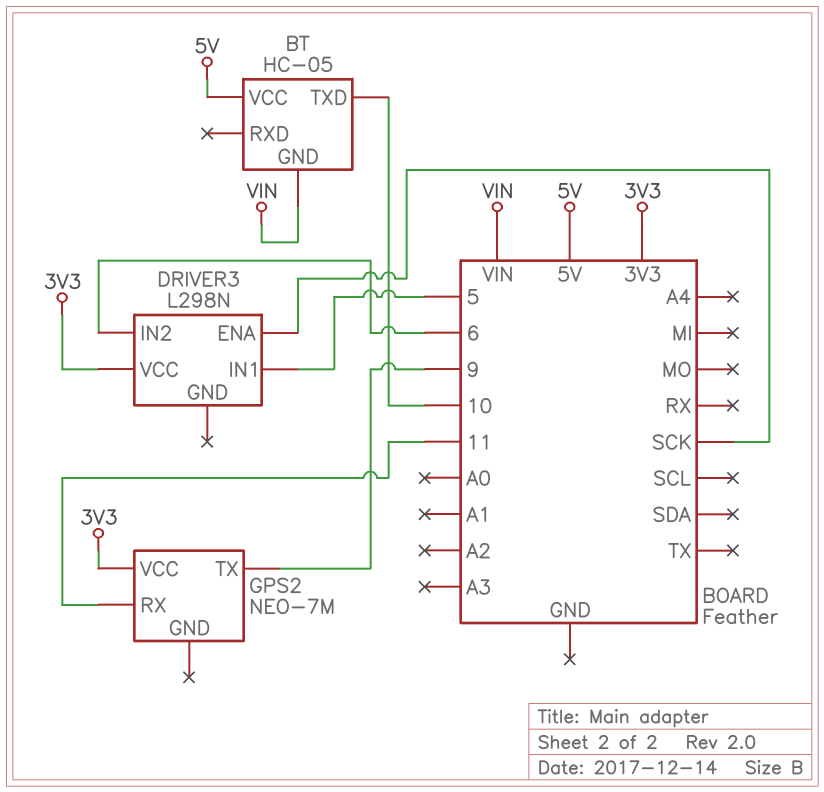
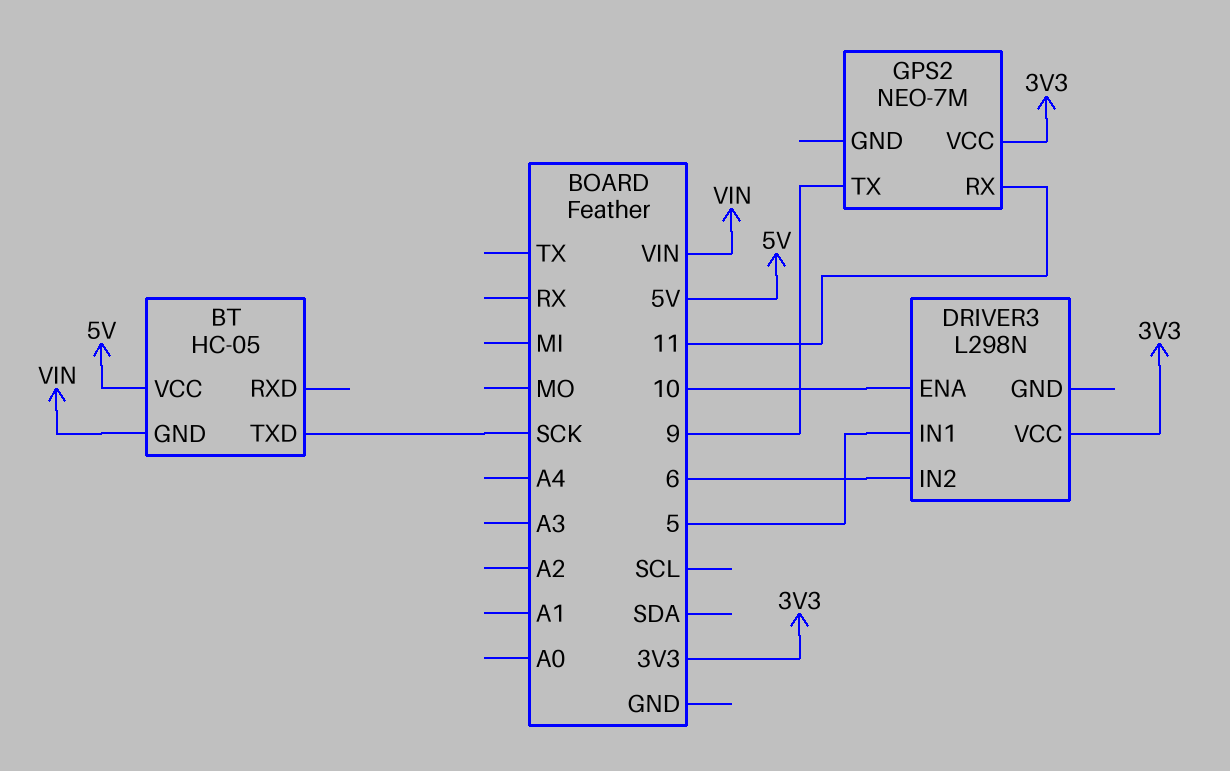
BT pin TXD: 10 -> SCK
DRIVER3 pin ENA: SCK -> 10

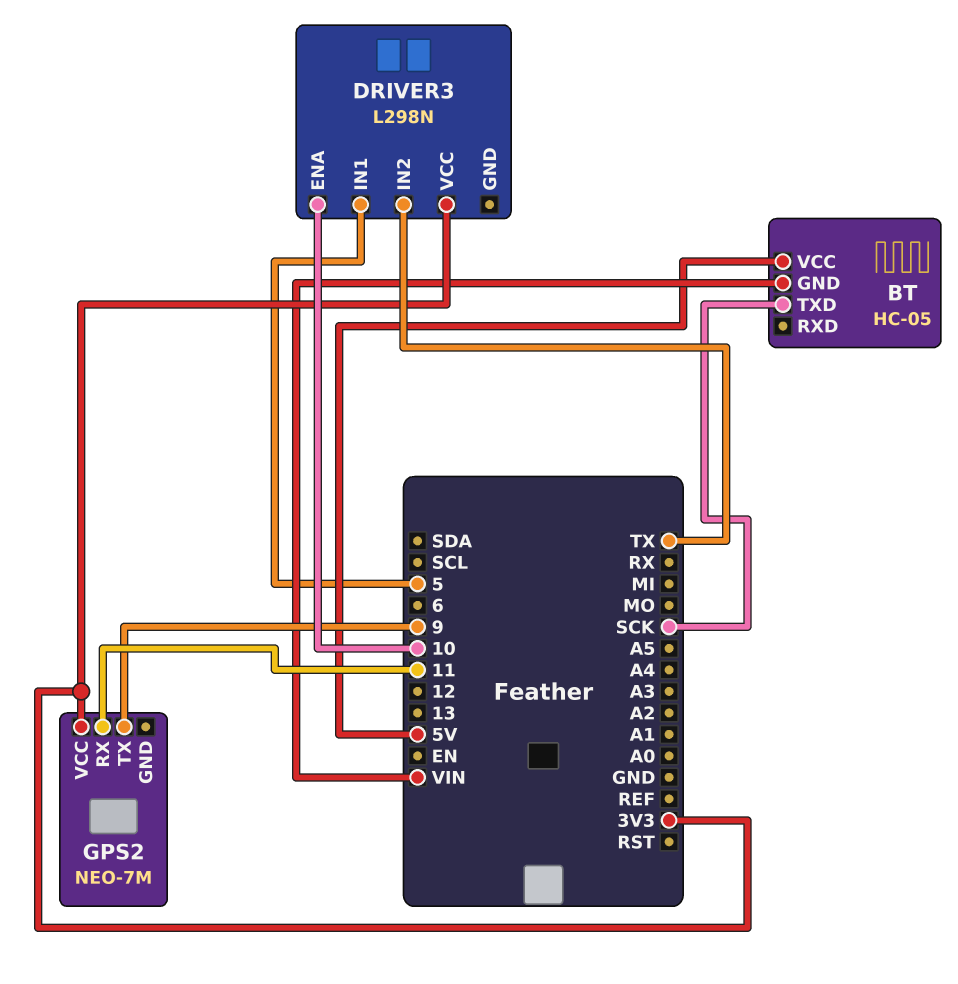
DRIVER3 pin IN2: 6 -> TX

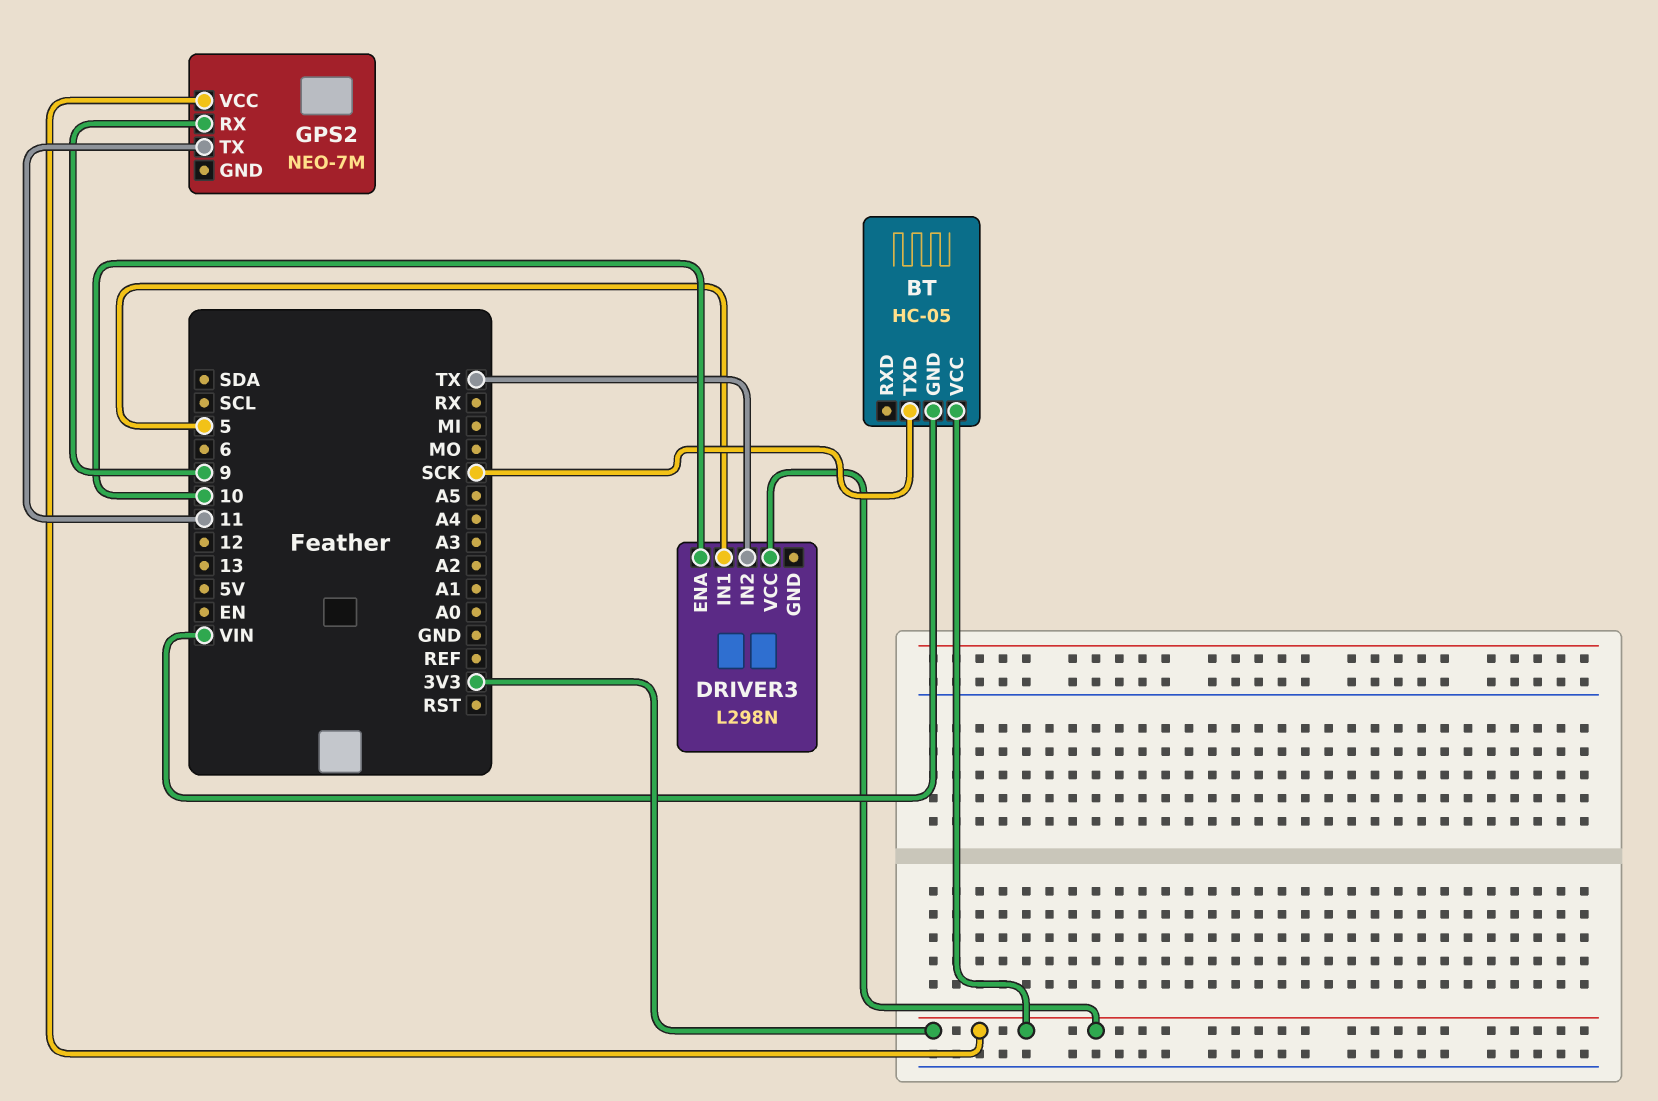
BT pin VCC: 5V -> 3V3
GPS2 pin RX: 11 -> 9
GPS2 pin TX: 9 -> 11

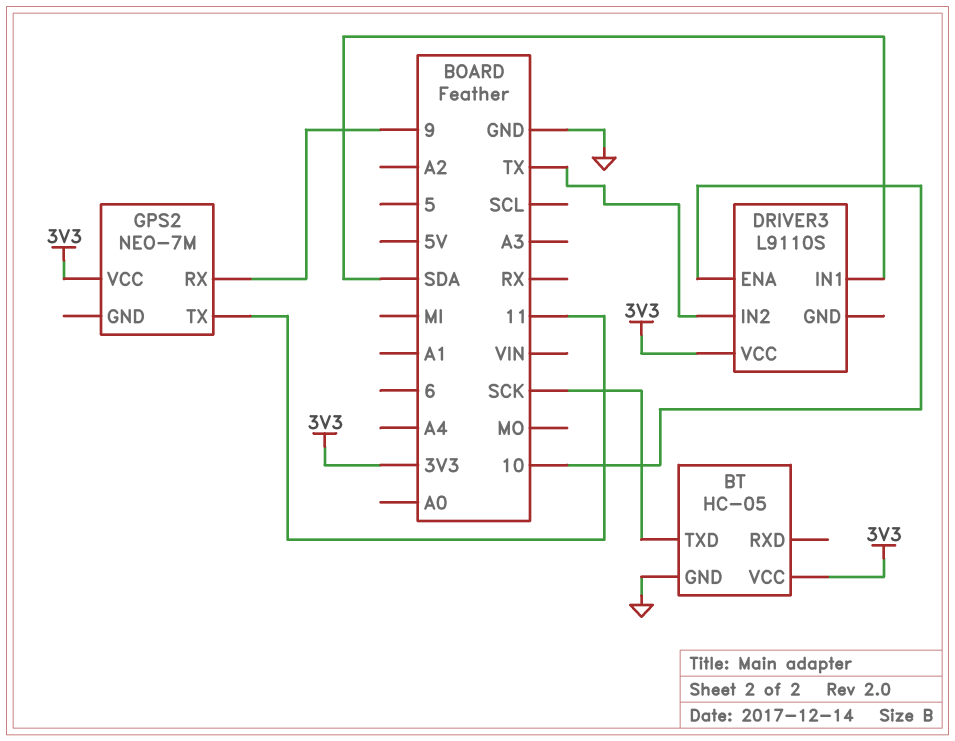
BT pin GND: VIN -> GND
DRIVER3: L298N -> L9110S
DRIVER3 pin IN1: 5 -> SDA

